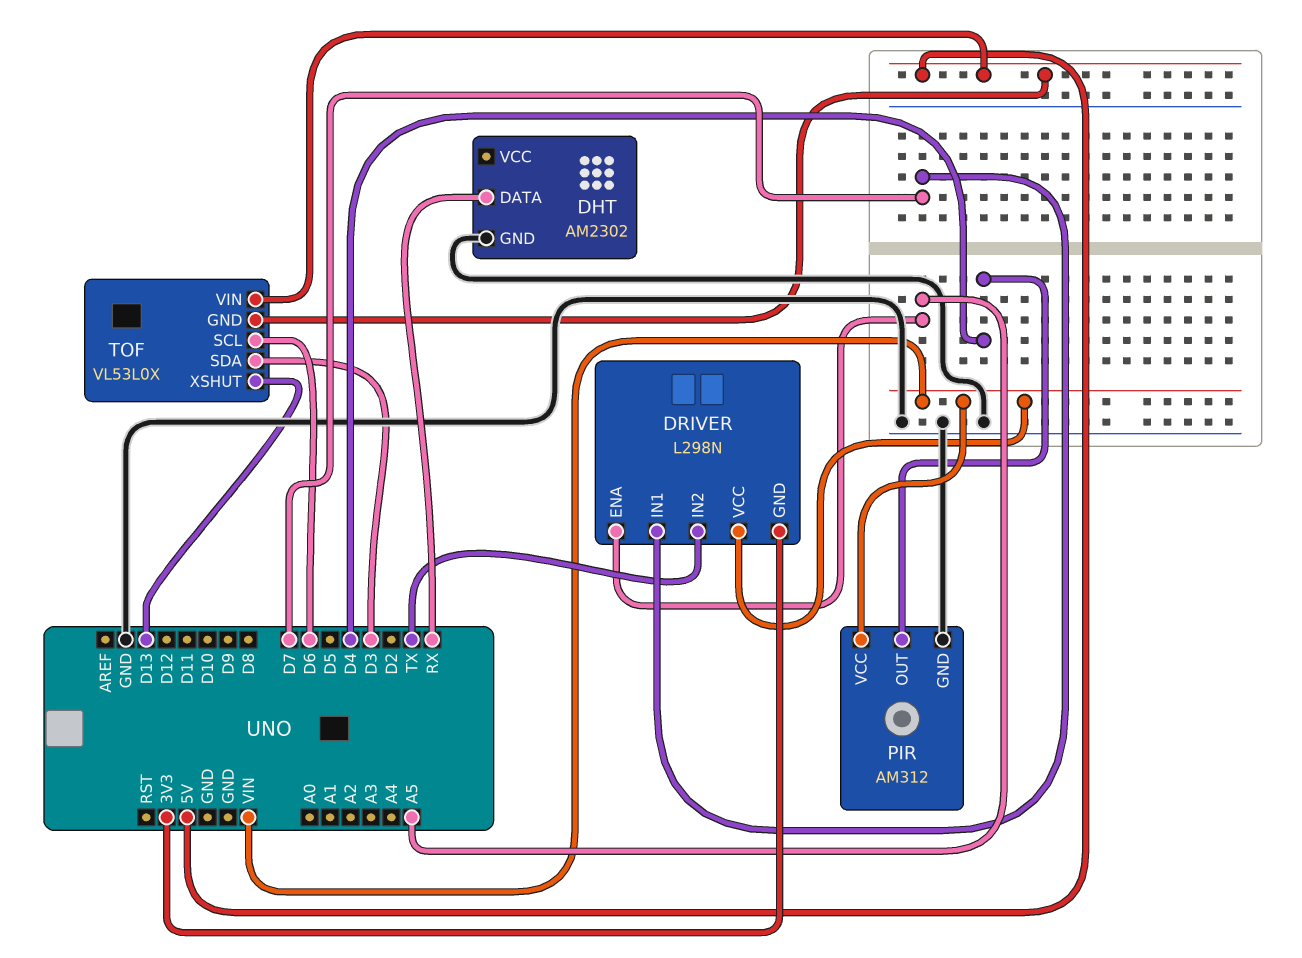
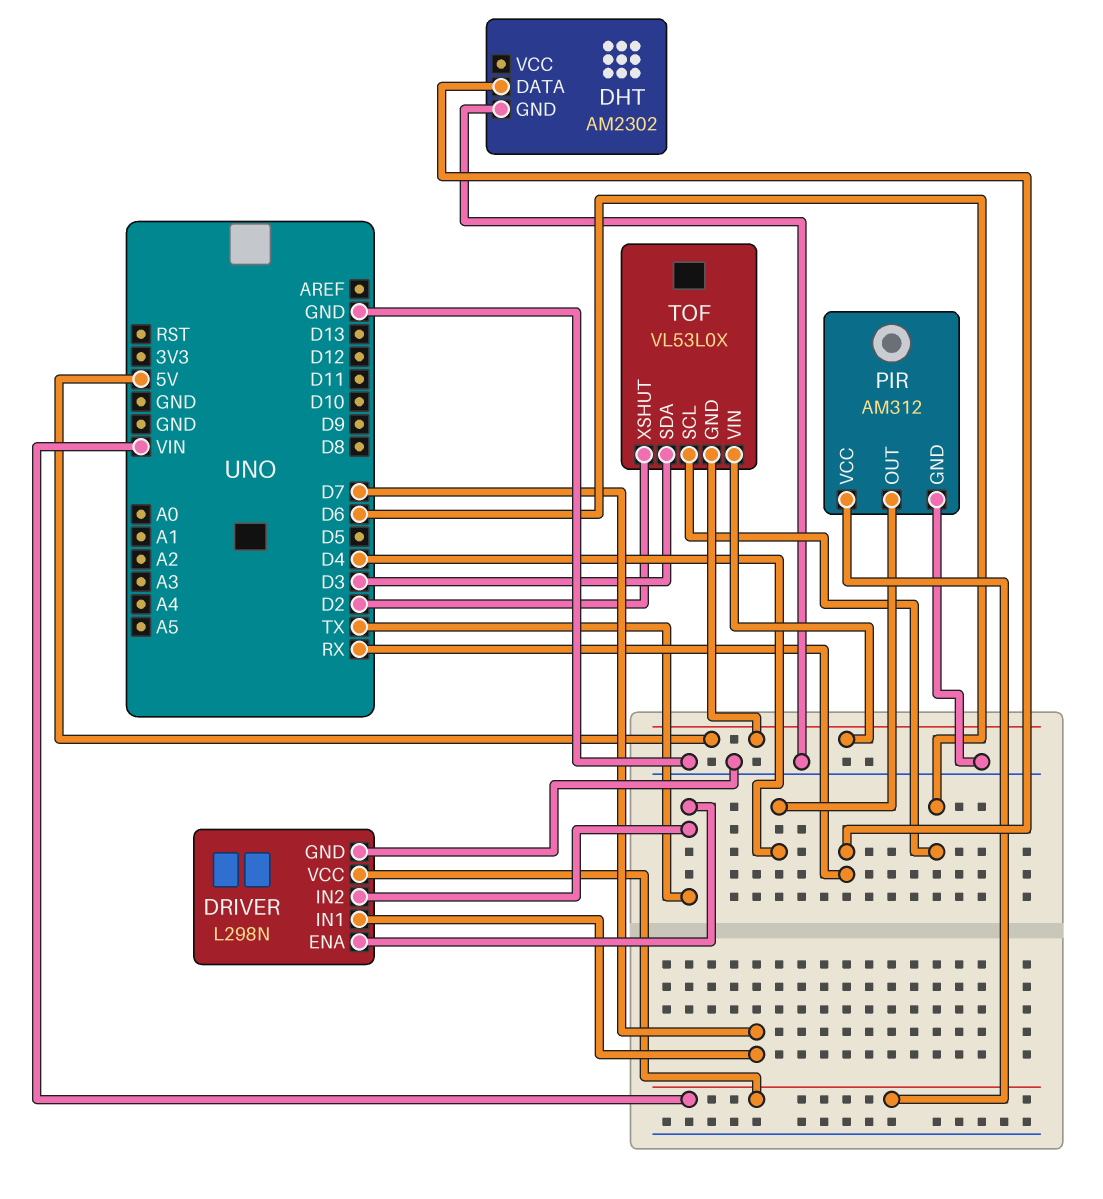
DRIVER pin ENA: A5 -> TX
DRIVER pin GND: 3V3 -> GND
TOF pin XSHUT: D13 -> D2

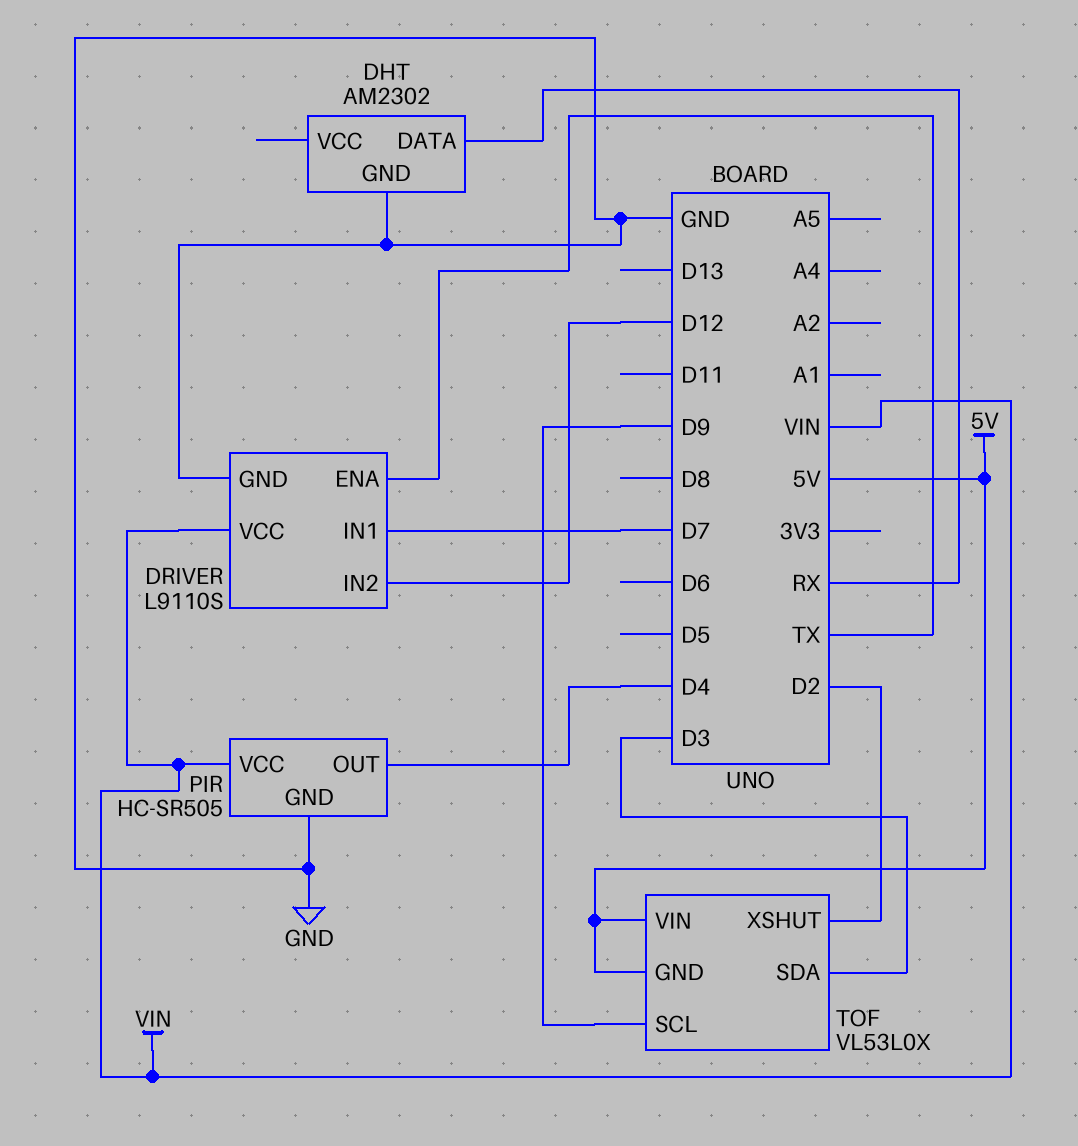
DRIVER: L298N -> L9110S
DRIVER pin IN2: TX -> D12
PIR: AM312 -> HC-SR505
TOF pin SCL: D6 -> D9

